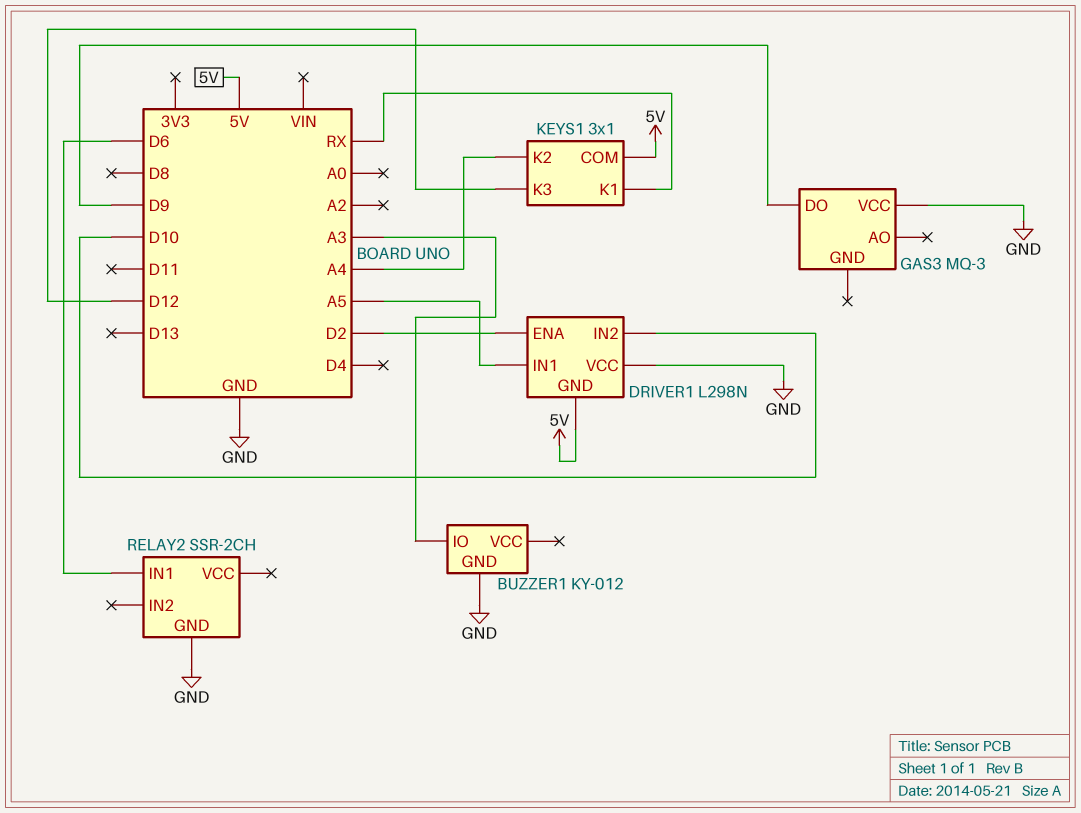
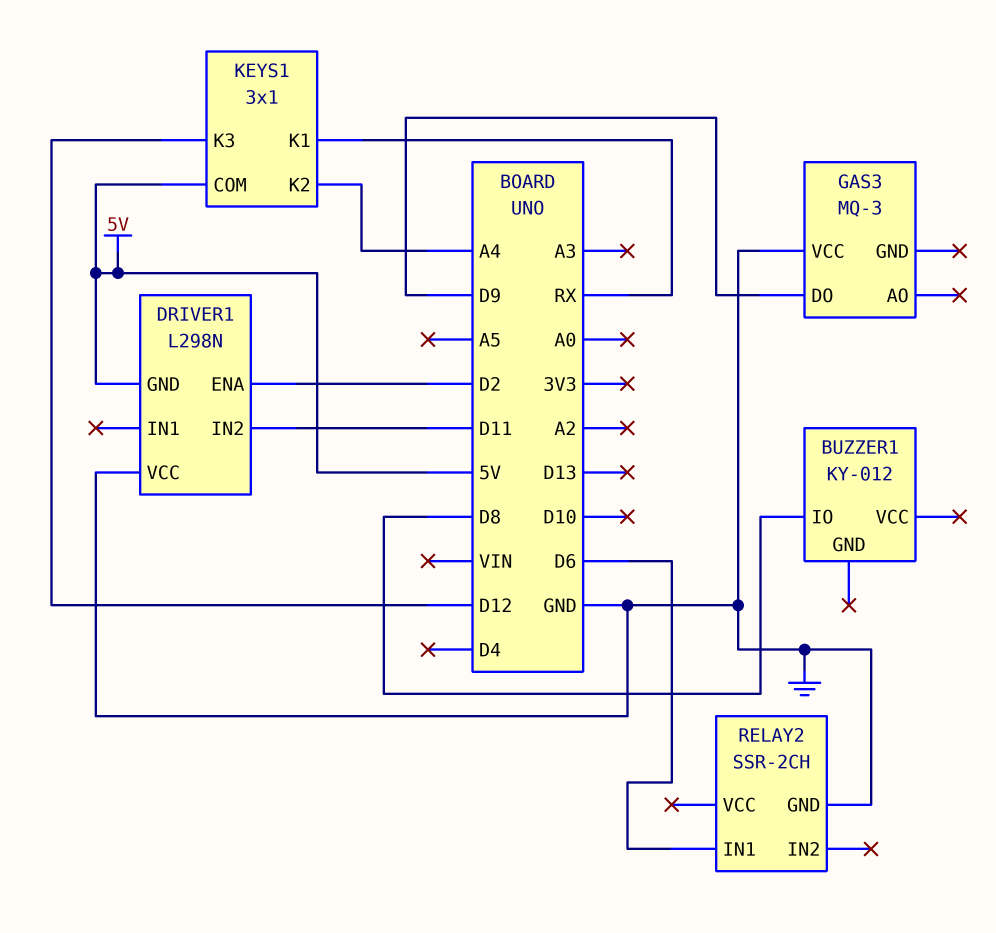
BUZZER1 pin GND: GND -> none
BUZZER1 pin IO: A3 -> D8
DRIVER1 pin IN1: A5 -> none
DRIVER1 pin IN2: D10 -> D11

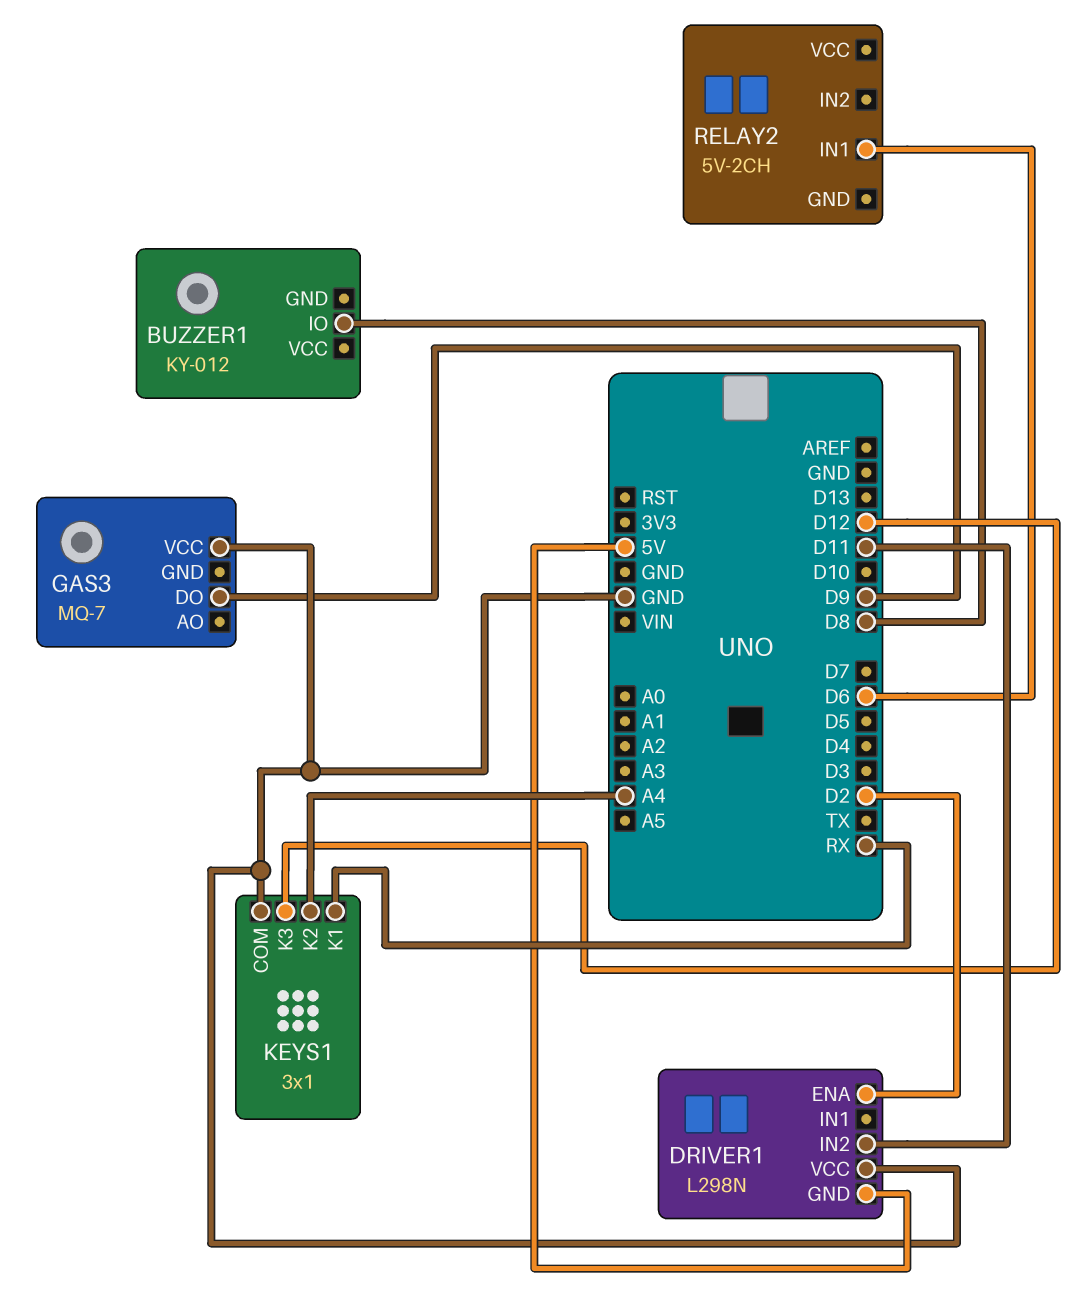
GAS3: MQ-3 -> MQ-7
KEYS1 pin COM: 5V -> GND
RELAY2: SSR-2CH -> 5V-2CH
RELAY2 pin GND: GND -> none

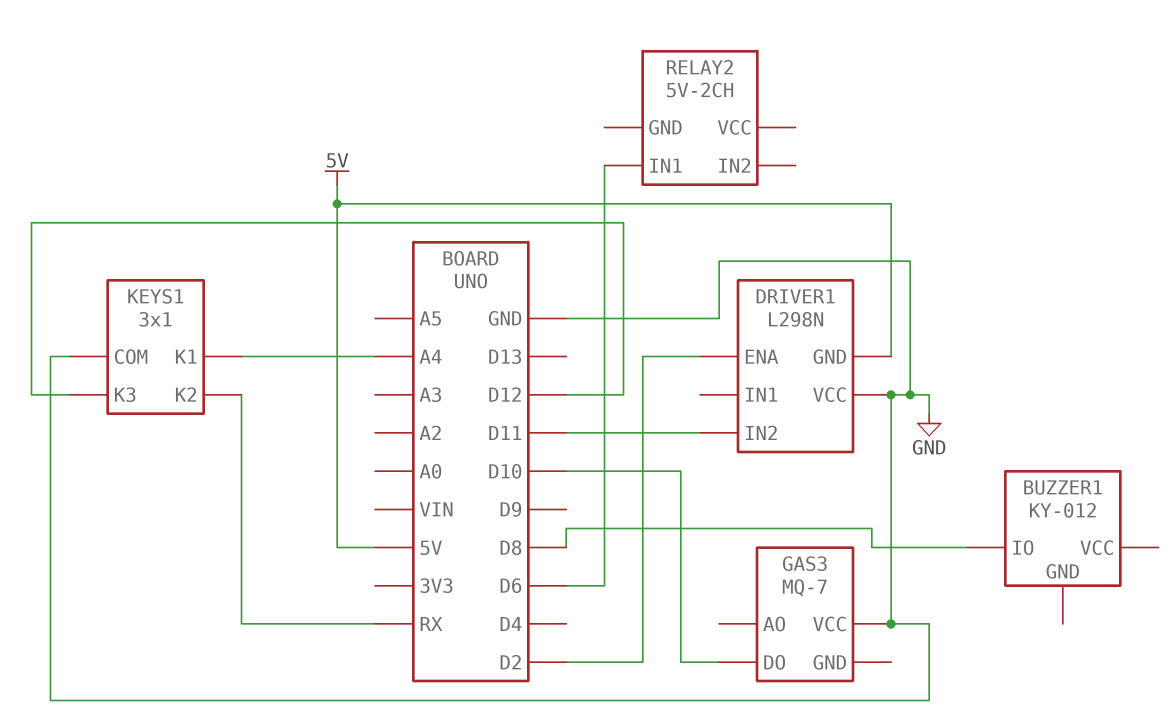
GAS3 pin DO: D9 -> D10
KEYS1 pin K1: RX -> A4
KEYS1 pin K2: A4 -> RX

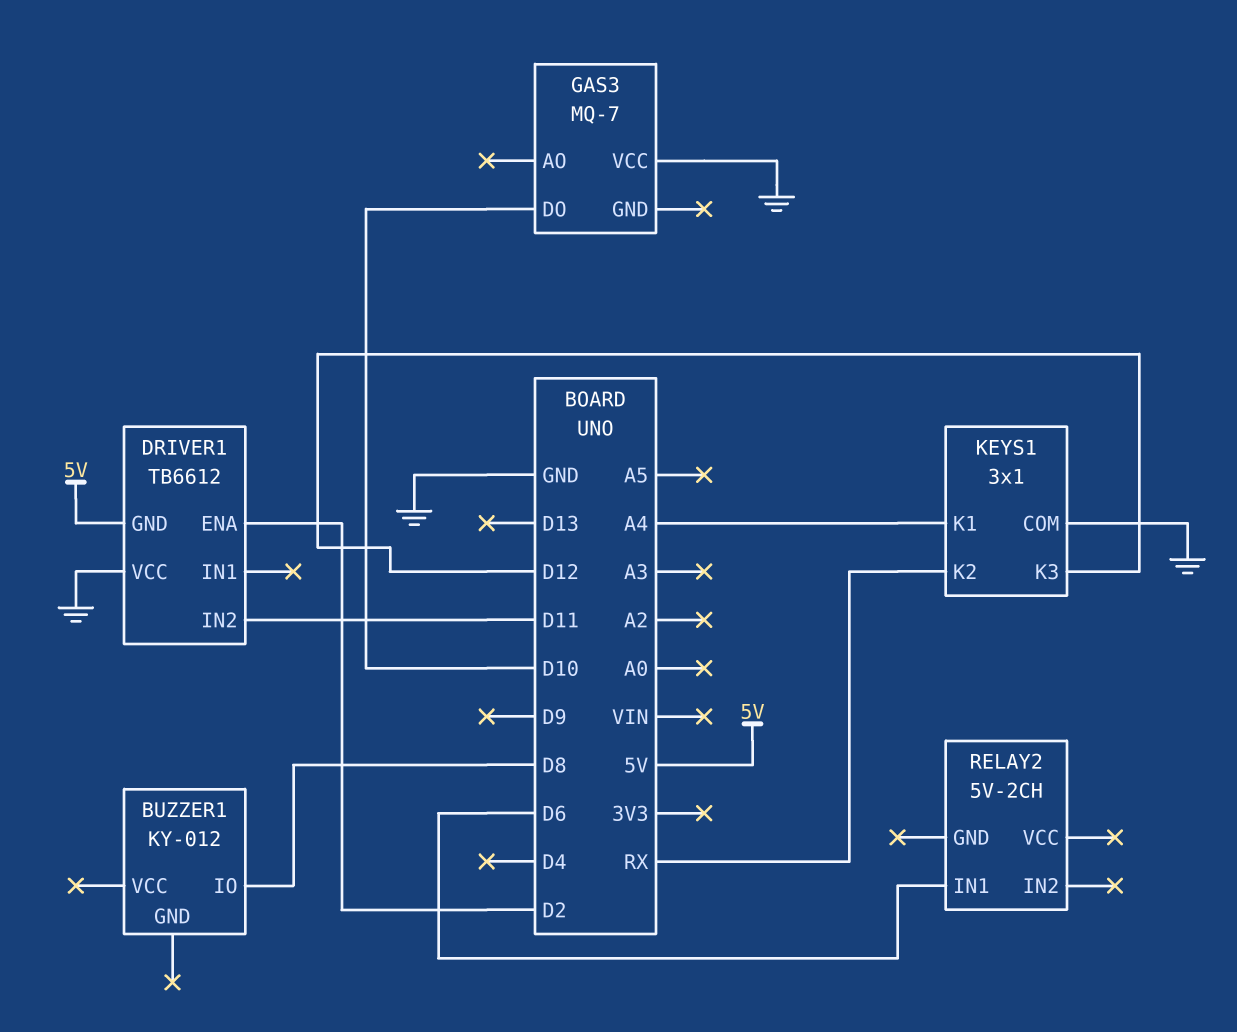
DRIVER1: L298N -> TB6612

